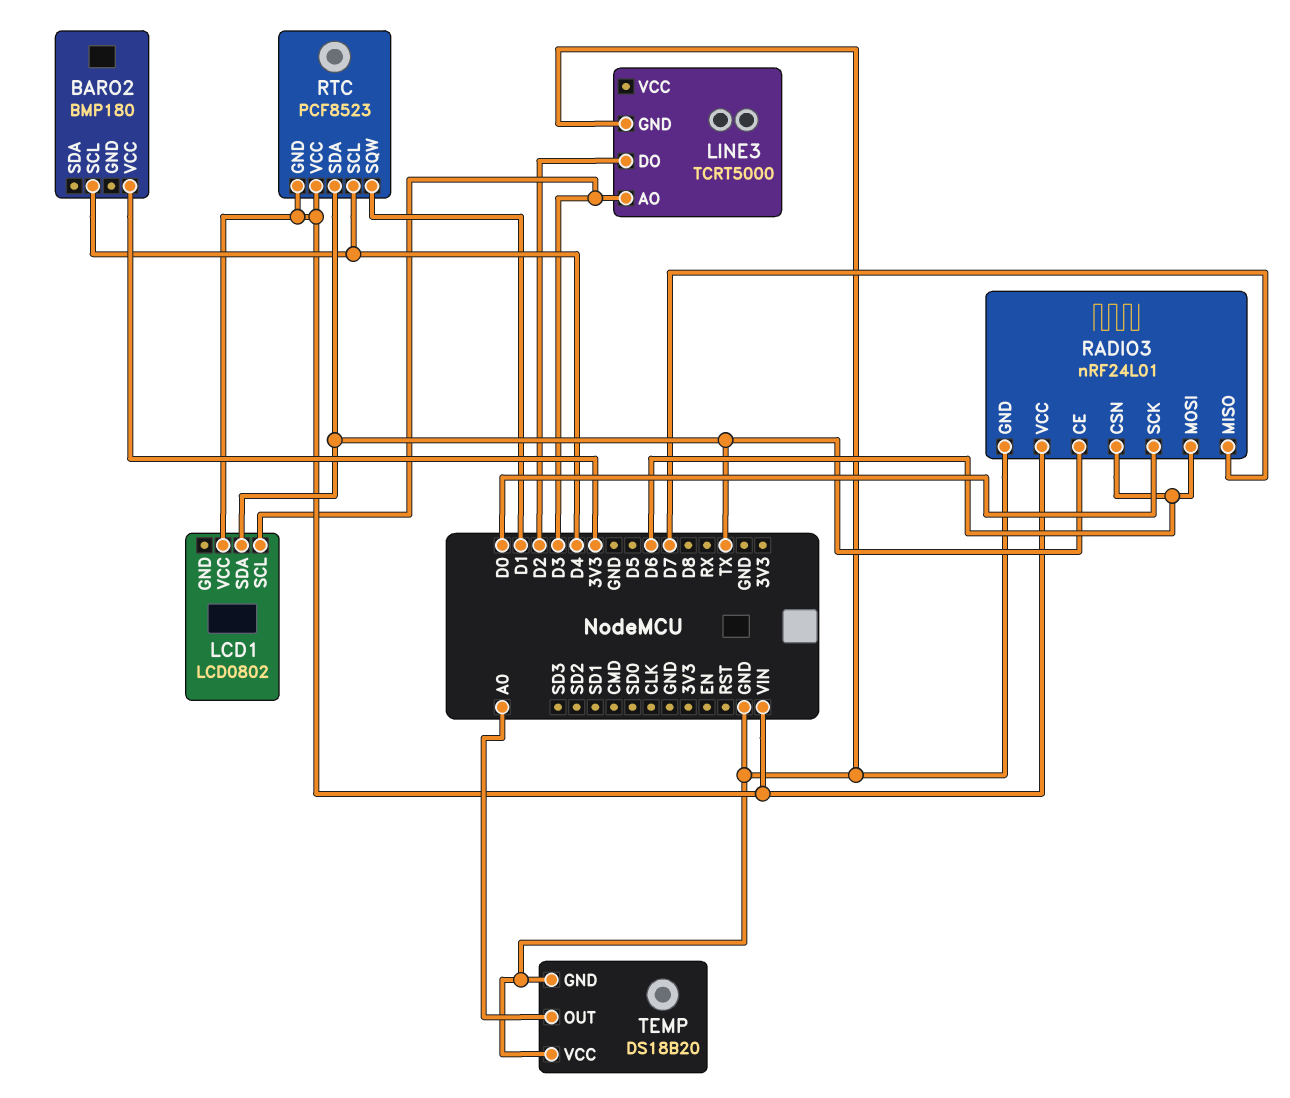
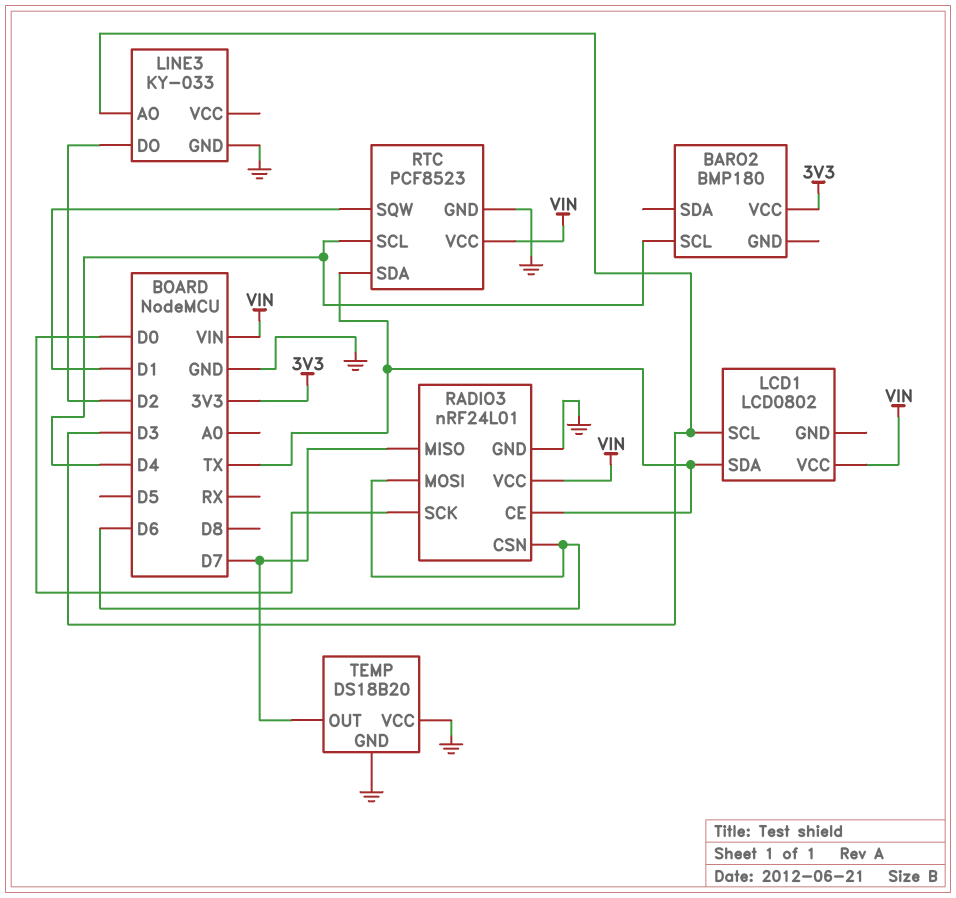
LINE3: TCRT5000 -> KY-033
RTC pin GND: VIN -> GND
TEMP pin OUT: A0 -> D7

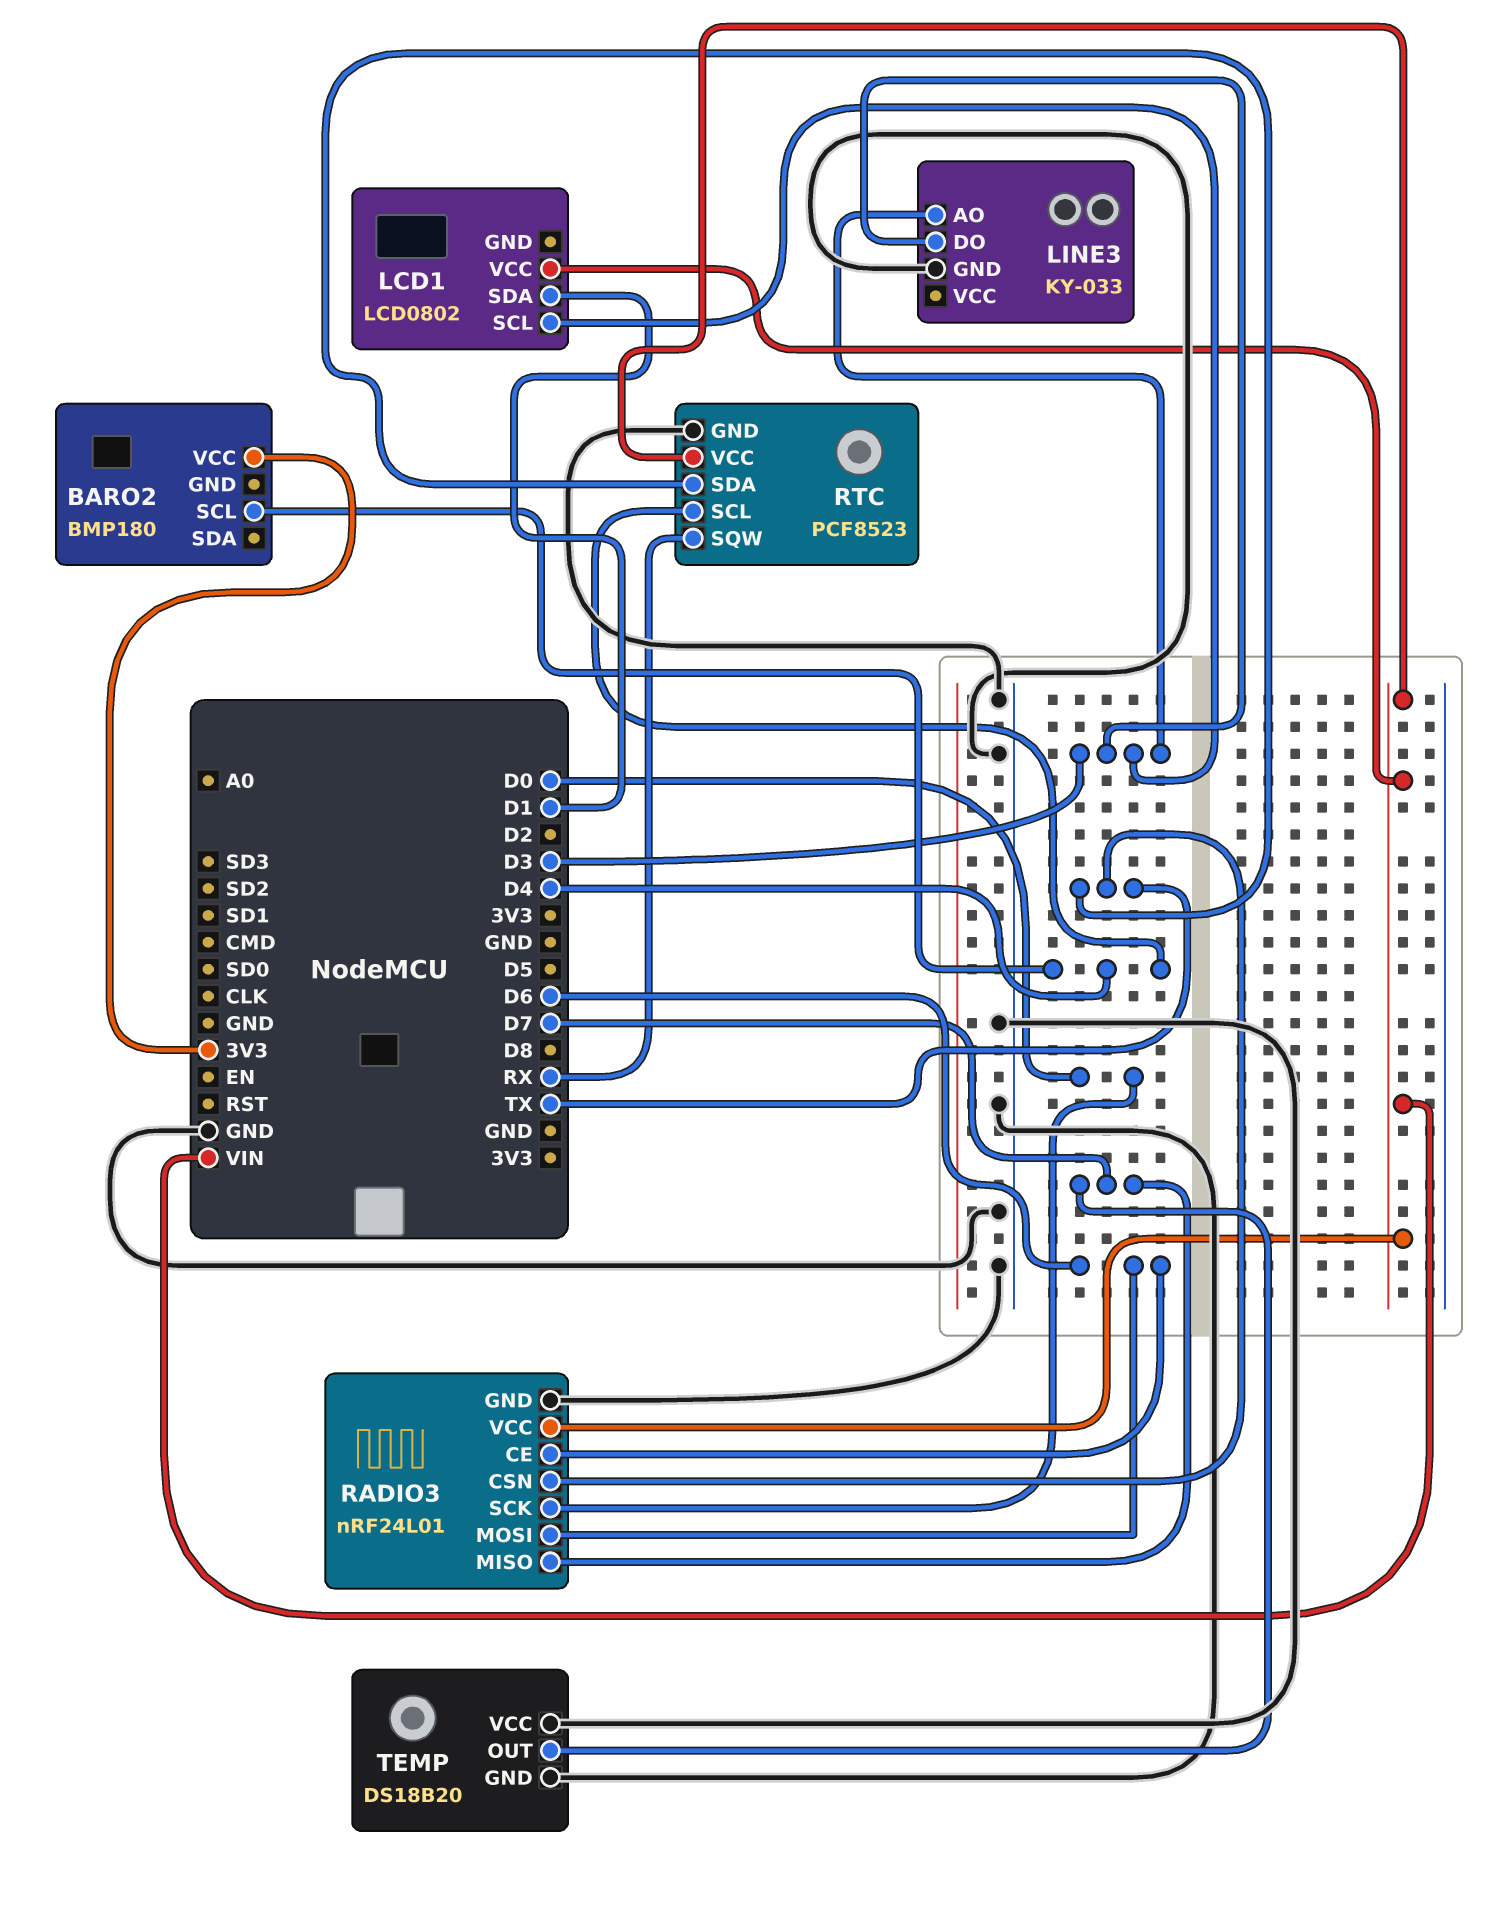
LCD1 pin SDA: TX -> D1
LINE3 pin DO: D2 -> D3
RADIO3 pin CE: TX -> D6
RADIO3 pin CSN: D6 -> TX
RTC pin SQW: D1 -> RX

